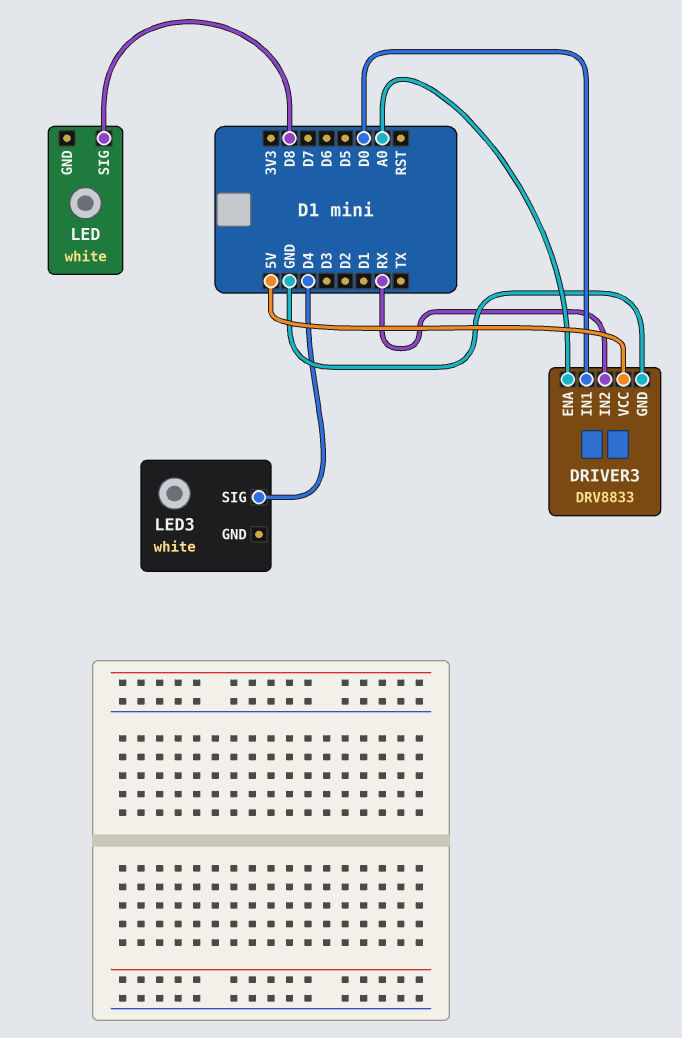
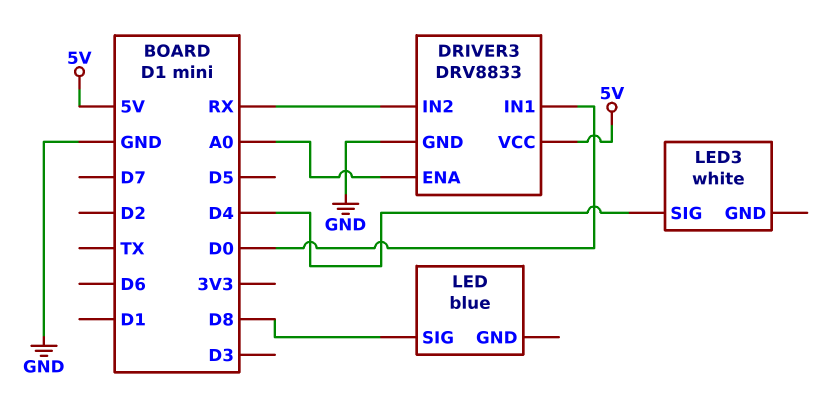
LED: white -> blue

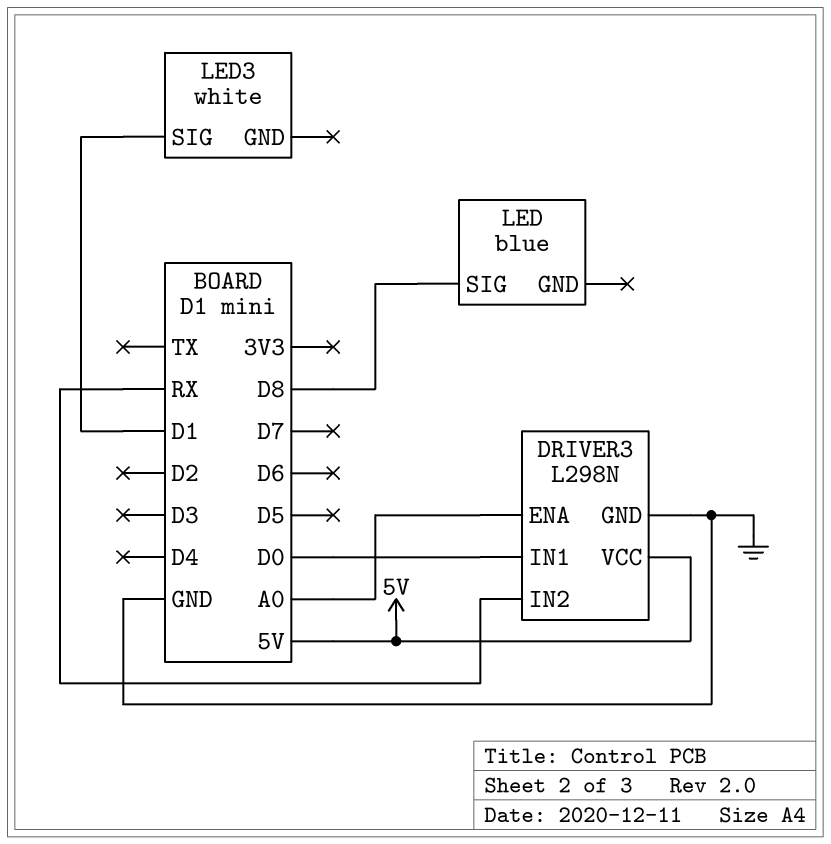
DRIVER3: DRV8833 -> L298N
LED3 pin SIG: D4 -> D1

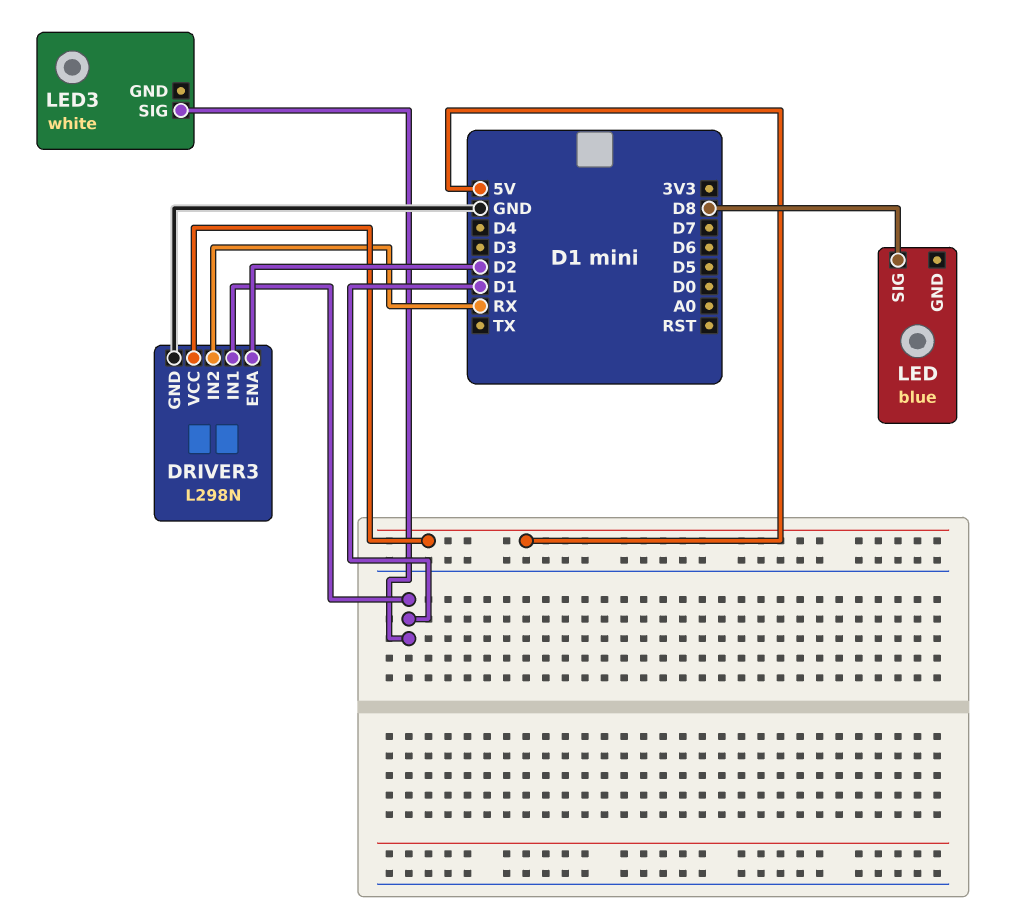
DRIVER3 pin ENA: A0 -> D2
DRIVER3 pin IN1: D0 -> D1

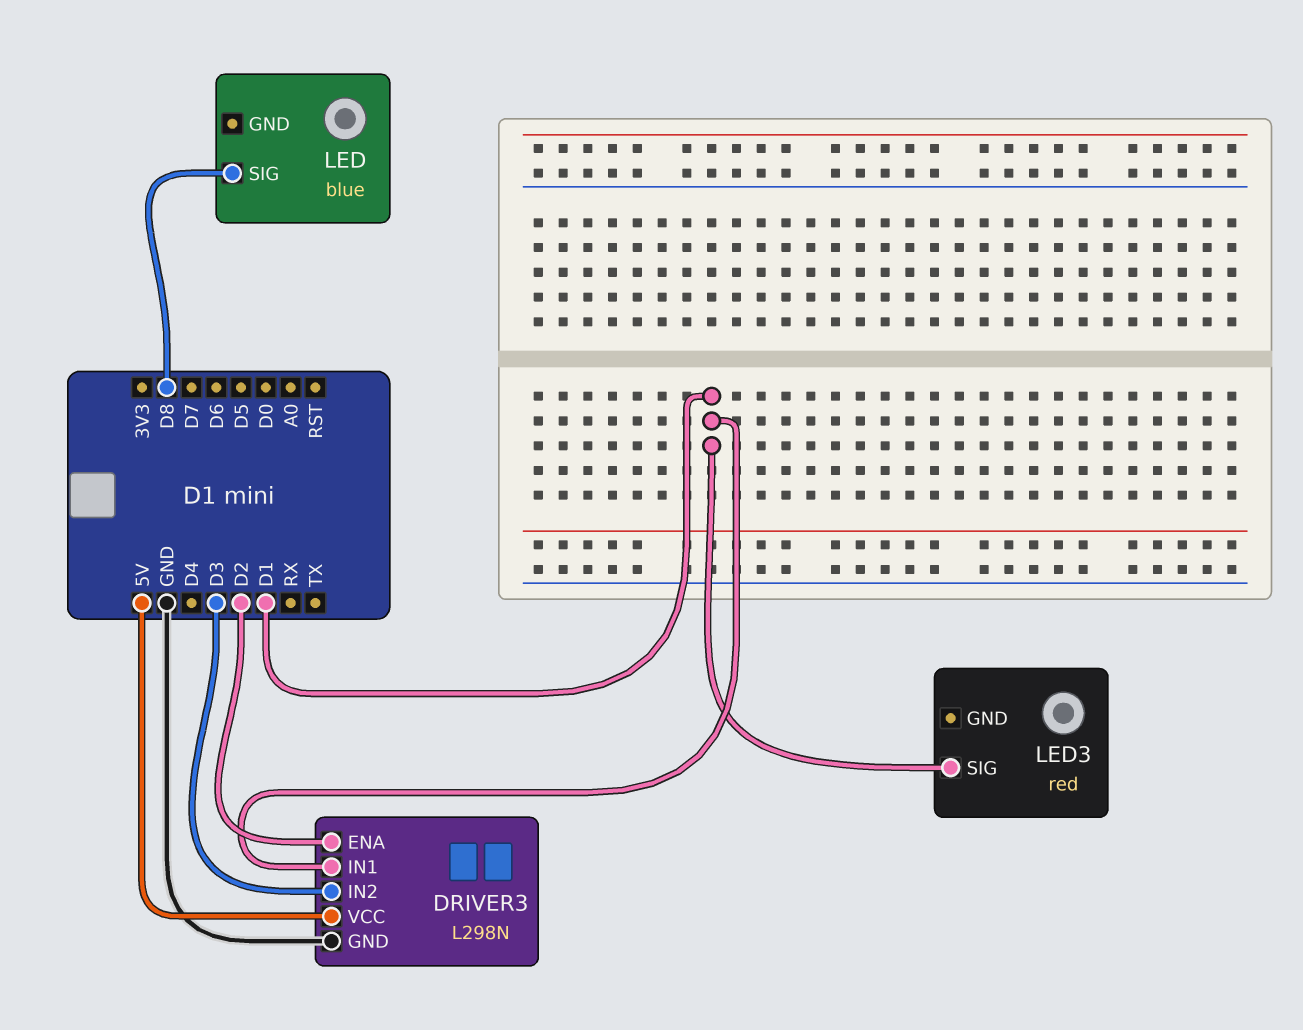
DRIVER3 pin IN2: RX -> D3
LED3: white -> red

